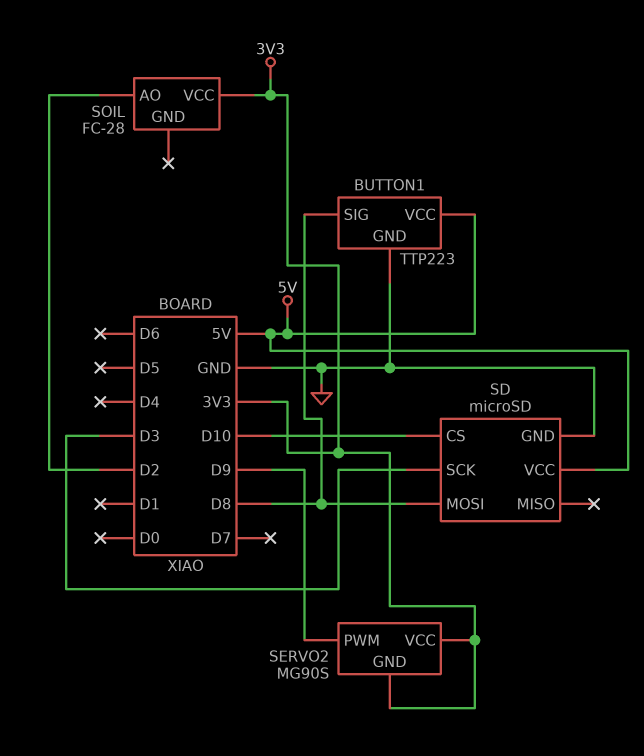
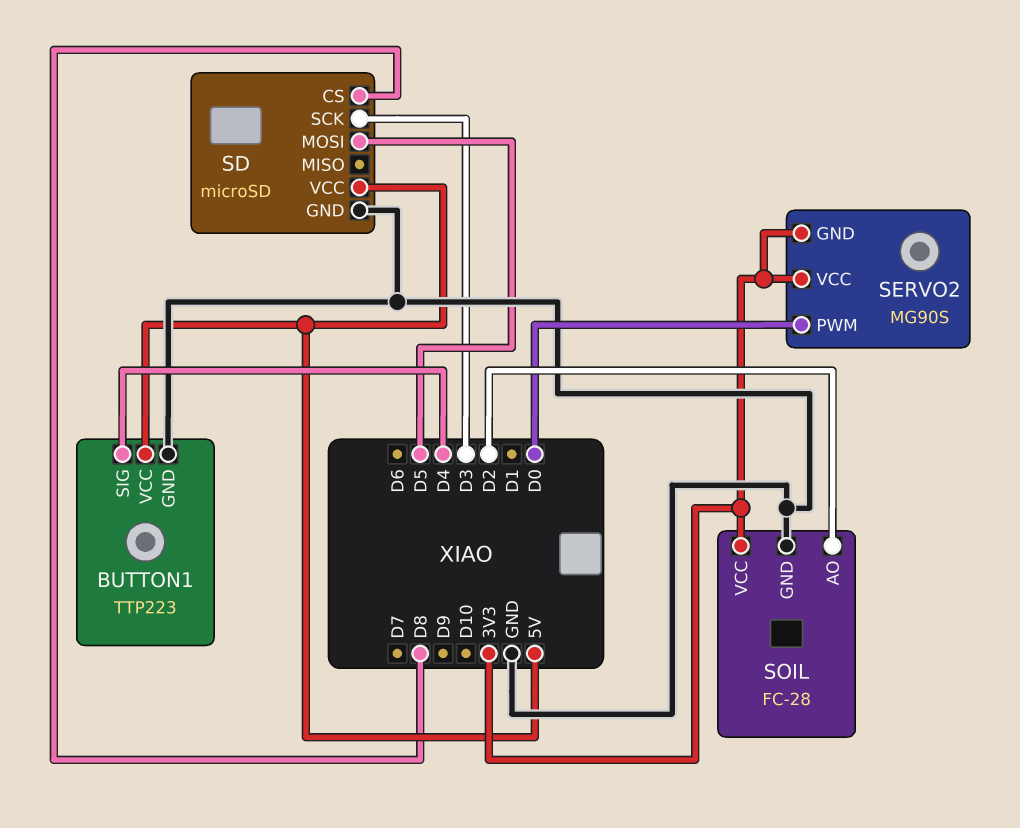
BUTTON1 pin SIG: D8 -> D4
SD pin CS: D10 -> D8
SD pin MOSI: D8 -> D5
SERVO2 pin PWM: D9 -> D0
SOIL pin GND: none -> GND

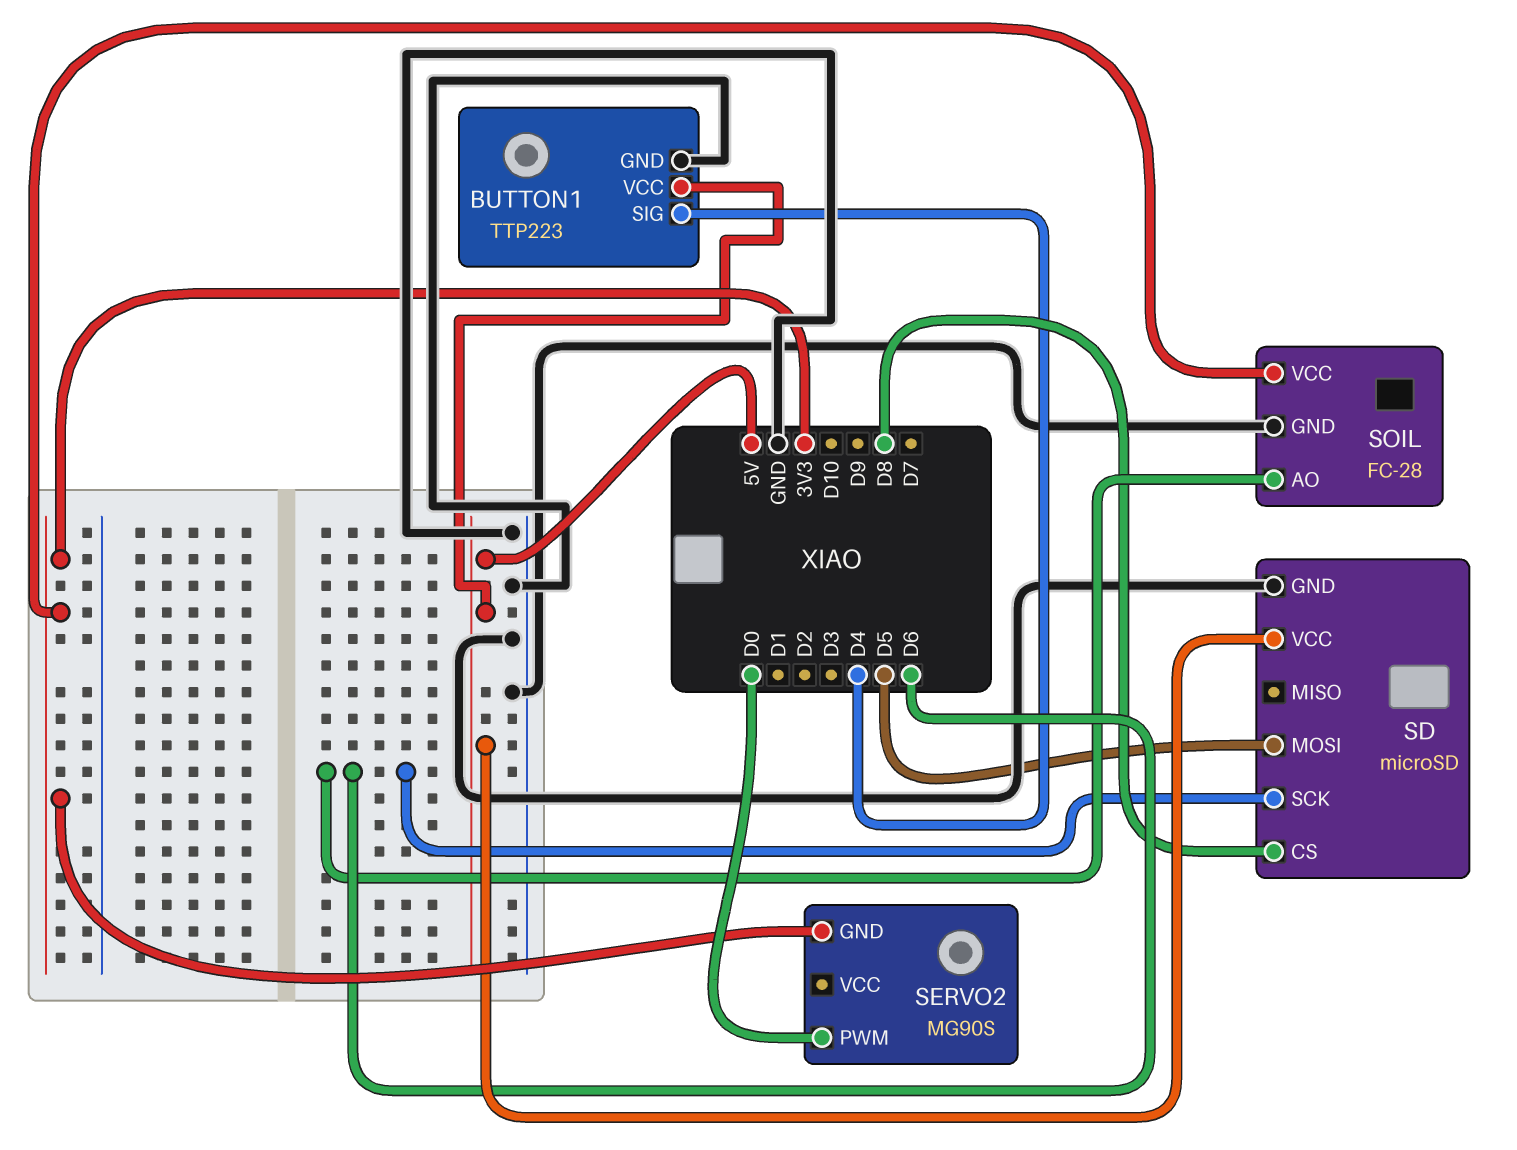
SD pin SCK: D3 -> D6
SERVO2 pin VCC: 3V3 -> none
SOIL pin AO: D2 -> D6

